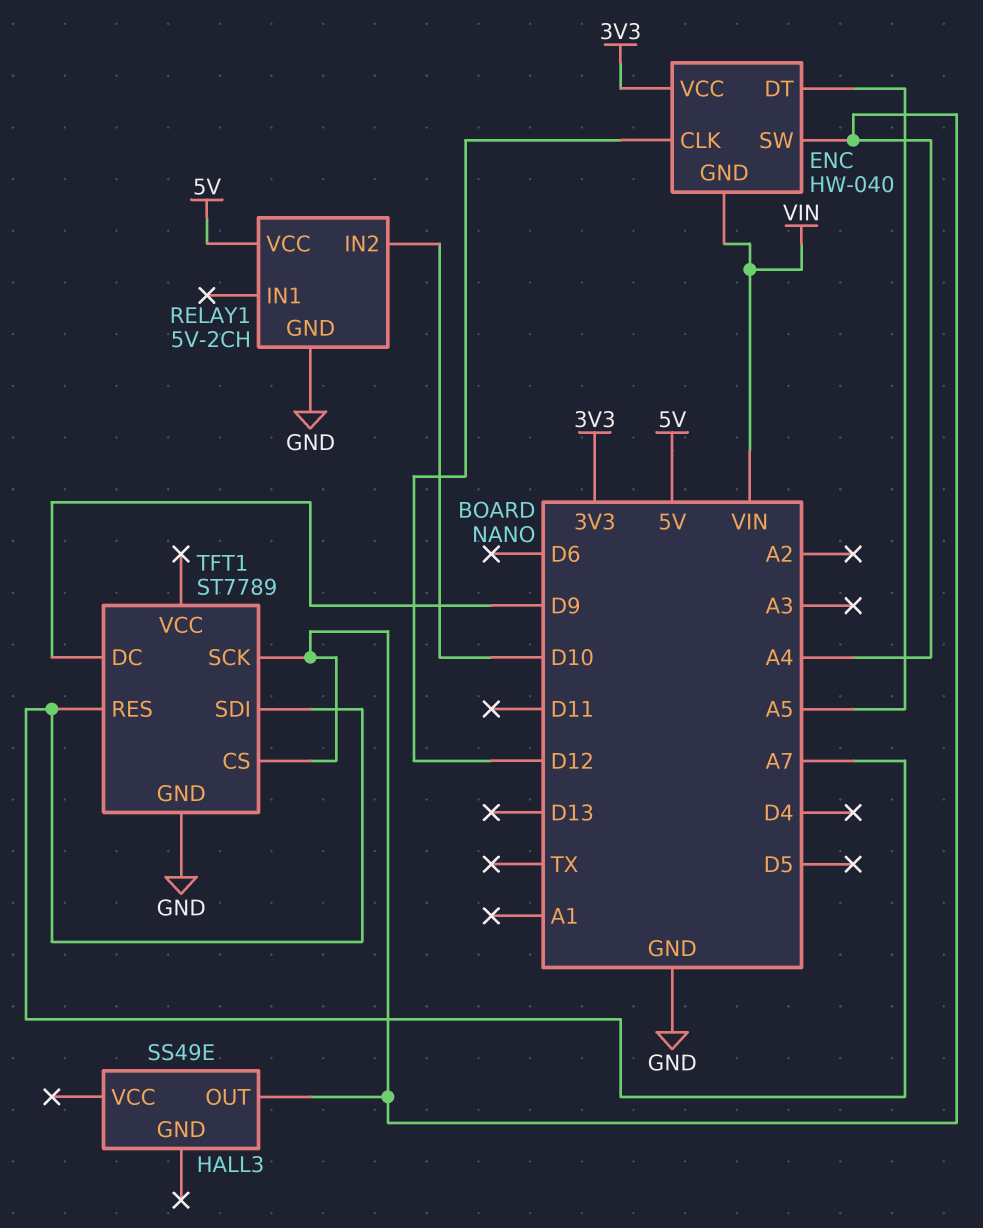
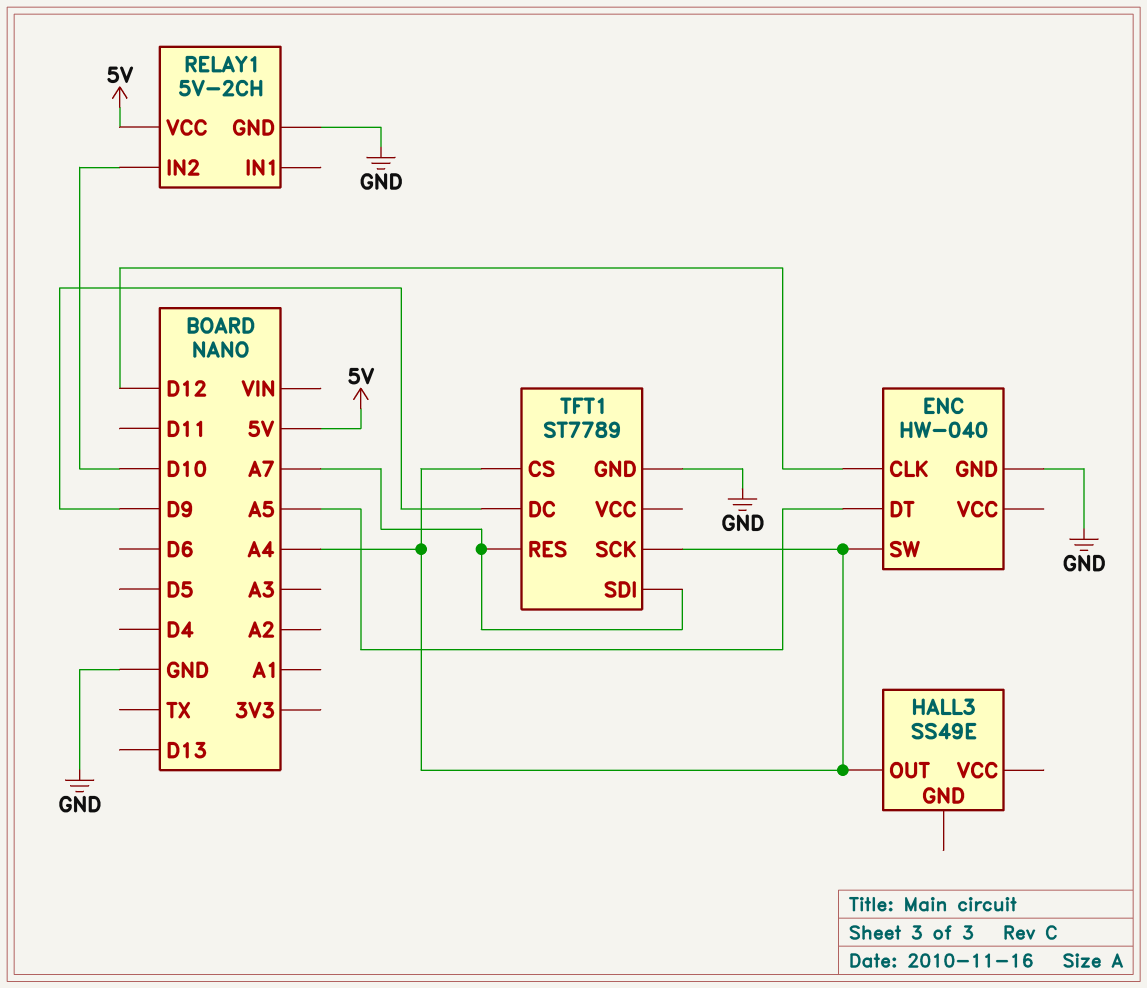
ENC pin GND: VIN -> GND
ENC pin VCC: 3V3 -> none

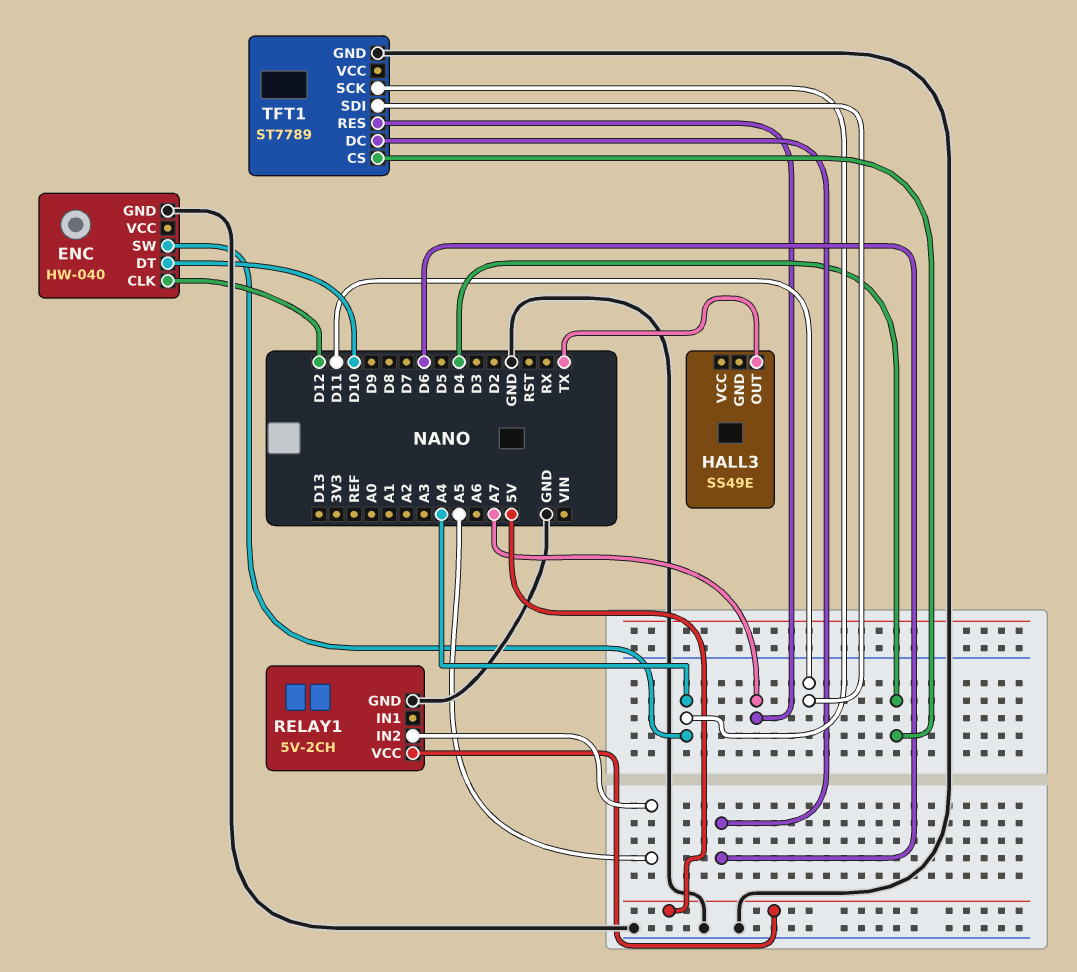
ENC pin DT: A5 -> D10
HALL3 pin OUT: A4 -> TX
RELAY1 pin IN2: D10 -> A5
TFT1 pin CS: A4 -> D4
TFT1 pin DC: D9 -> D6
TFT1 pin SDI: A7 -> D11

